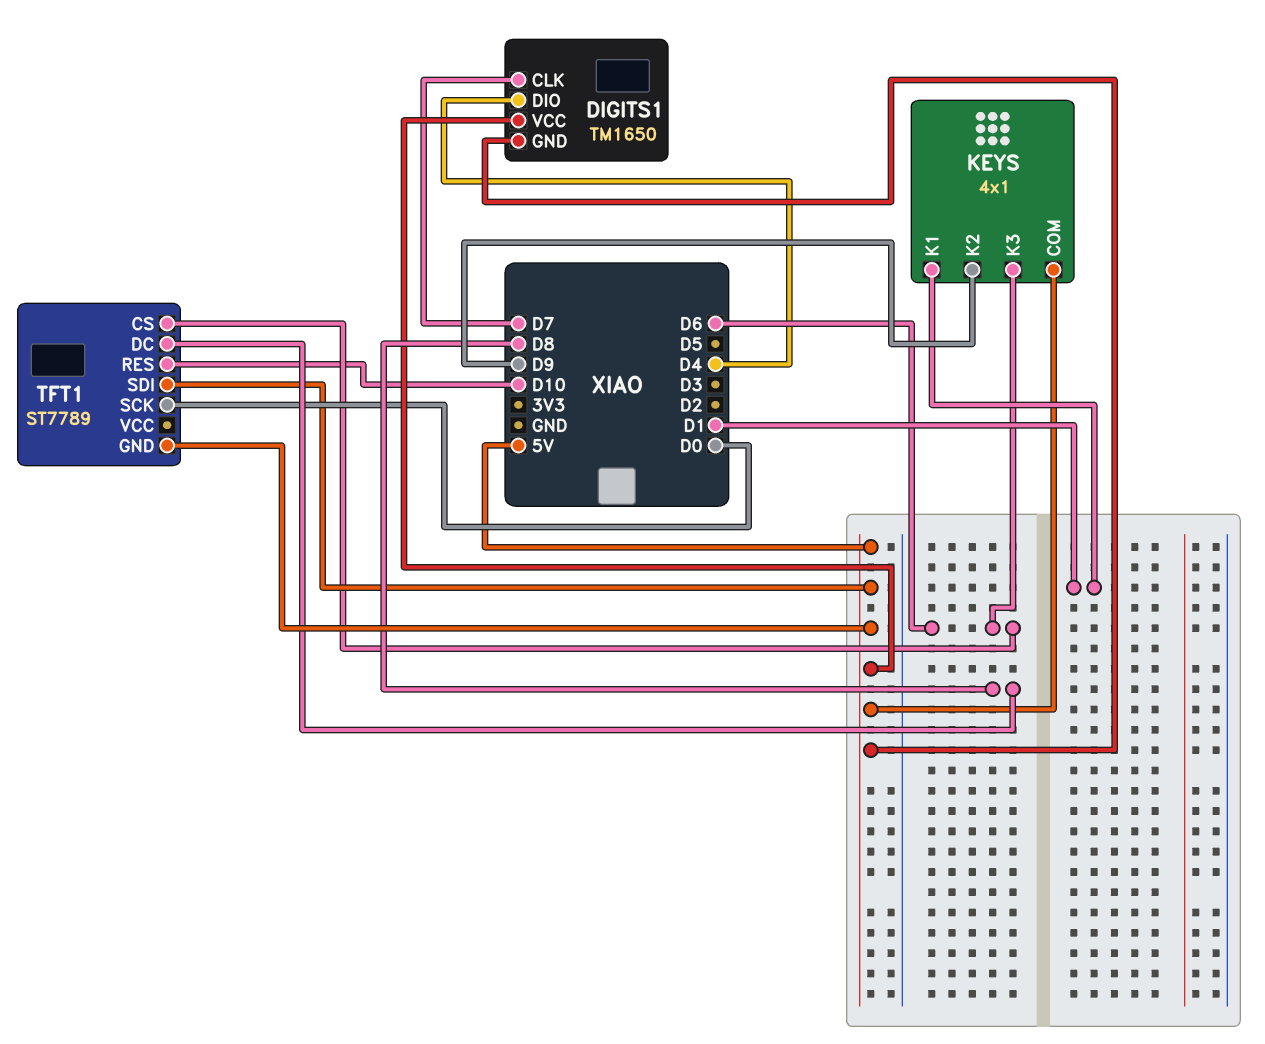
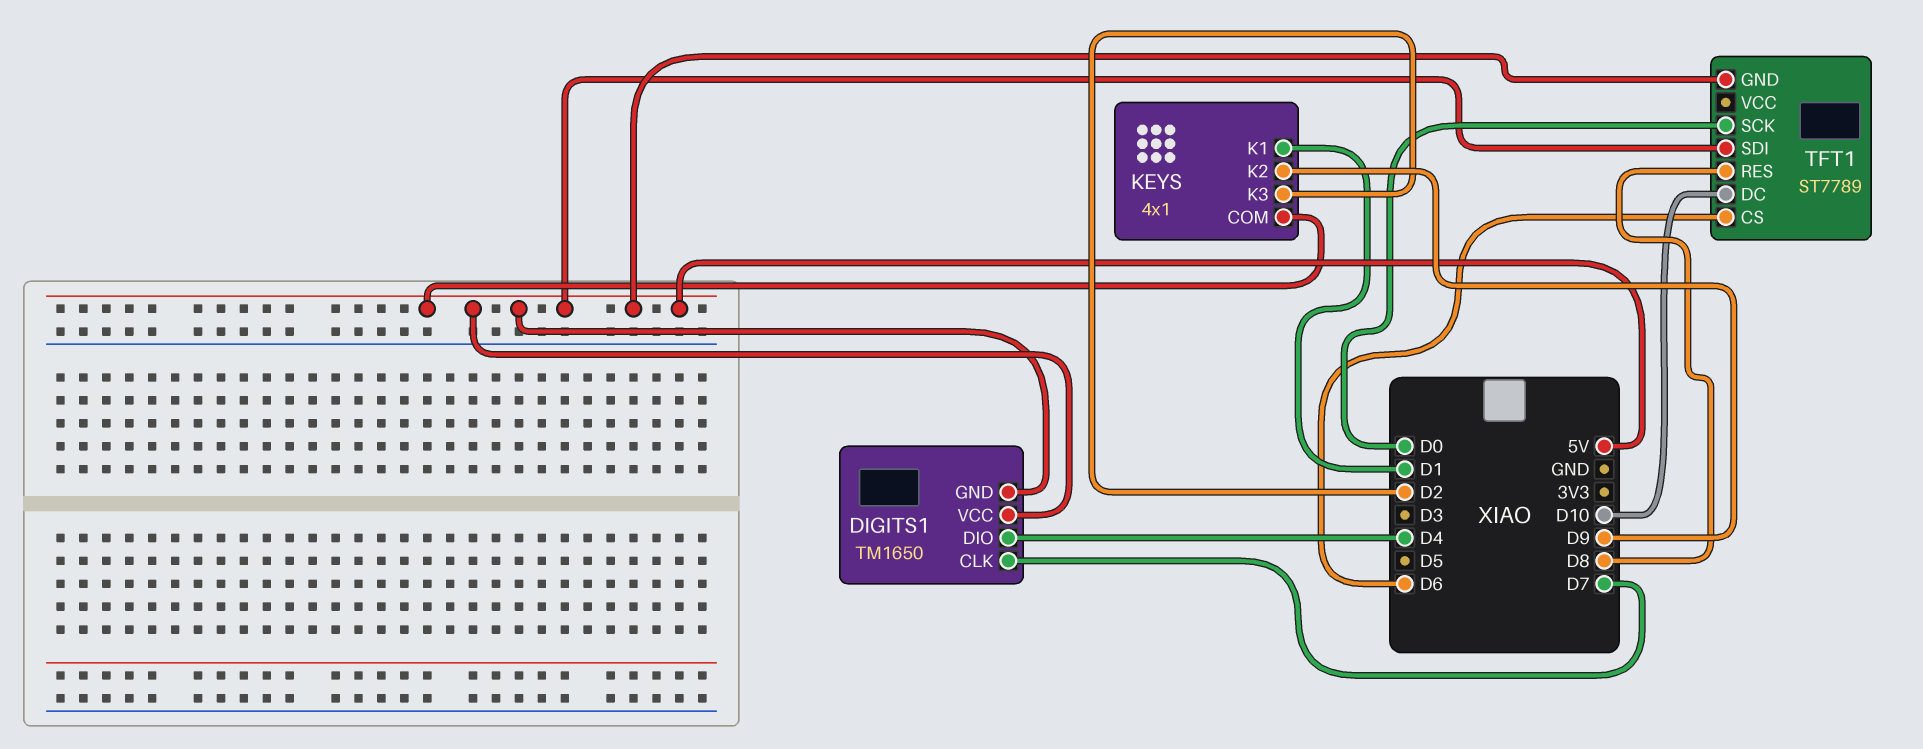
KEYS pin K3: D6 -> D2
TFT1 pin DC: D8 -> D10
TFT1 pin RES: D10 -> D8

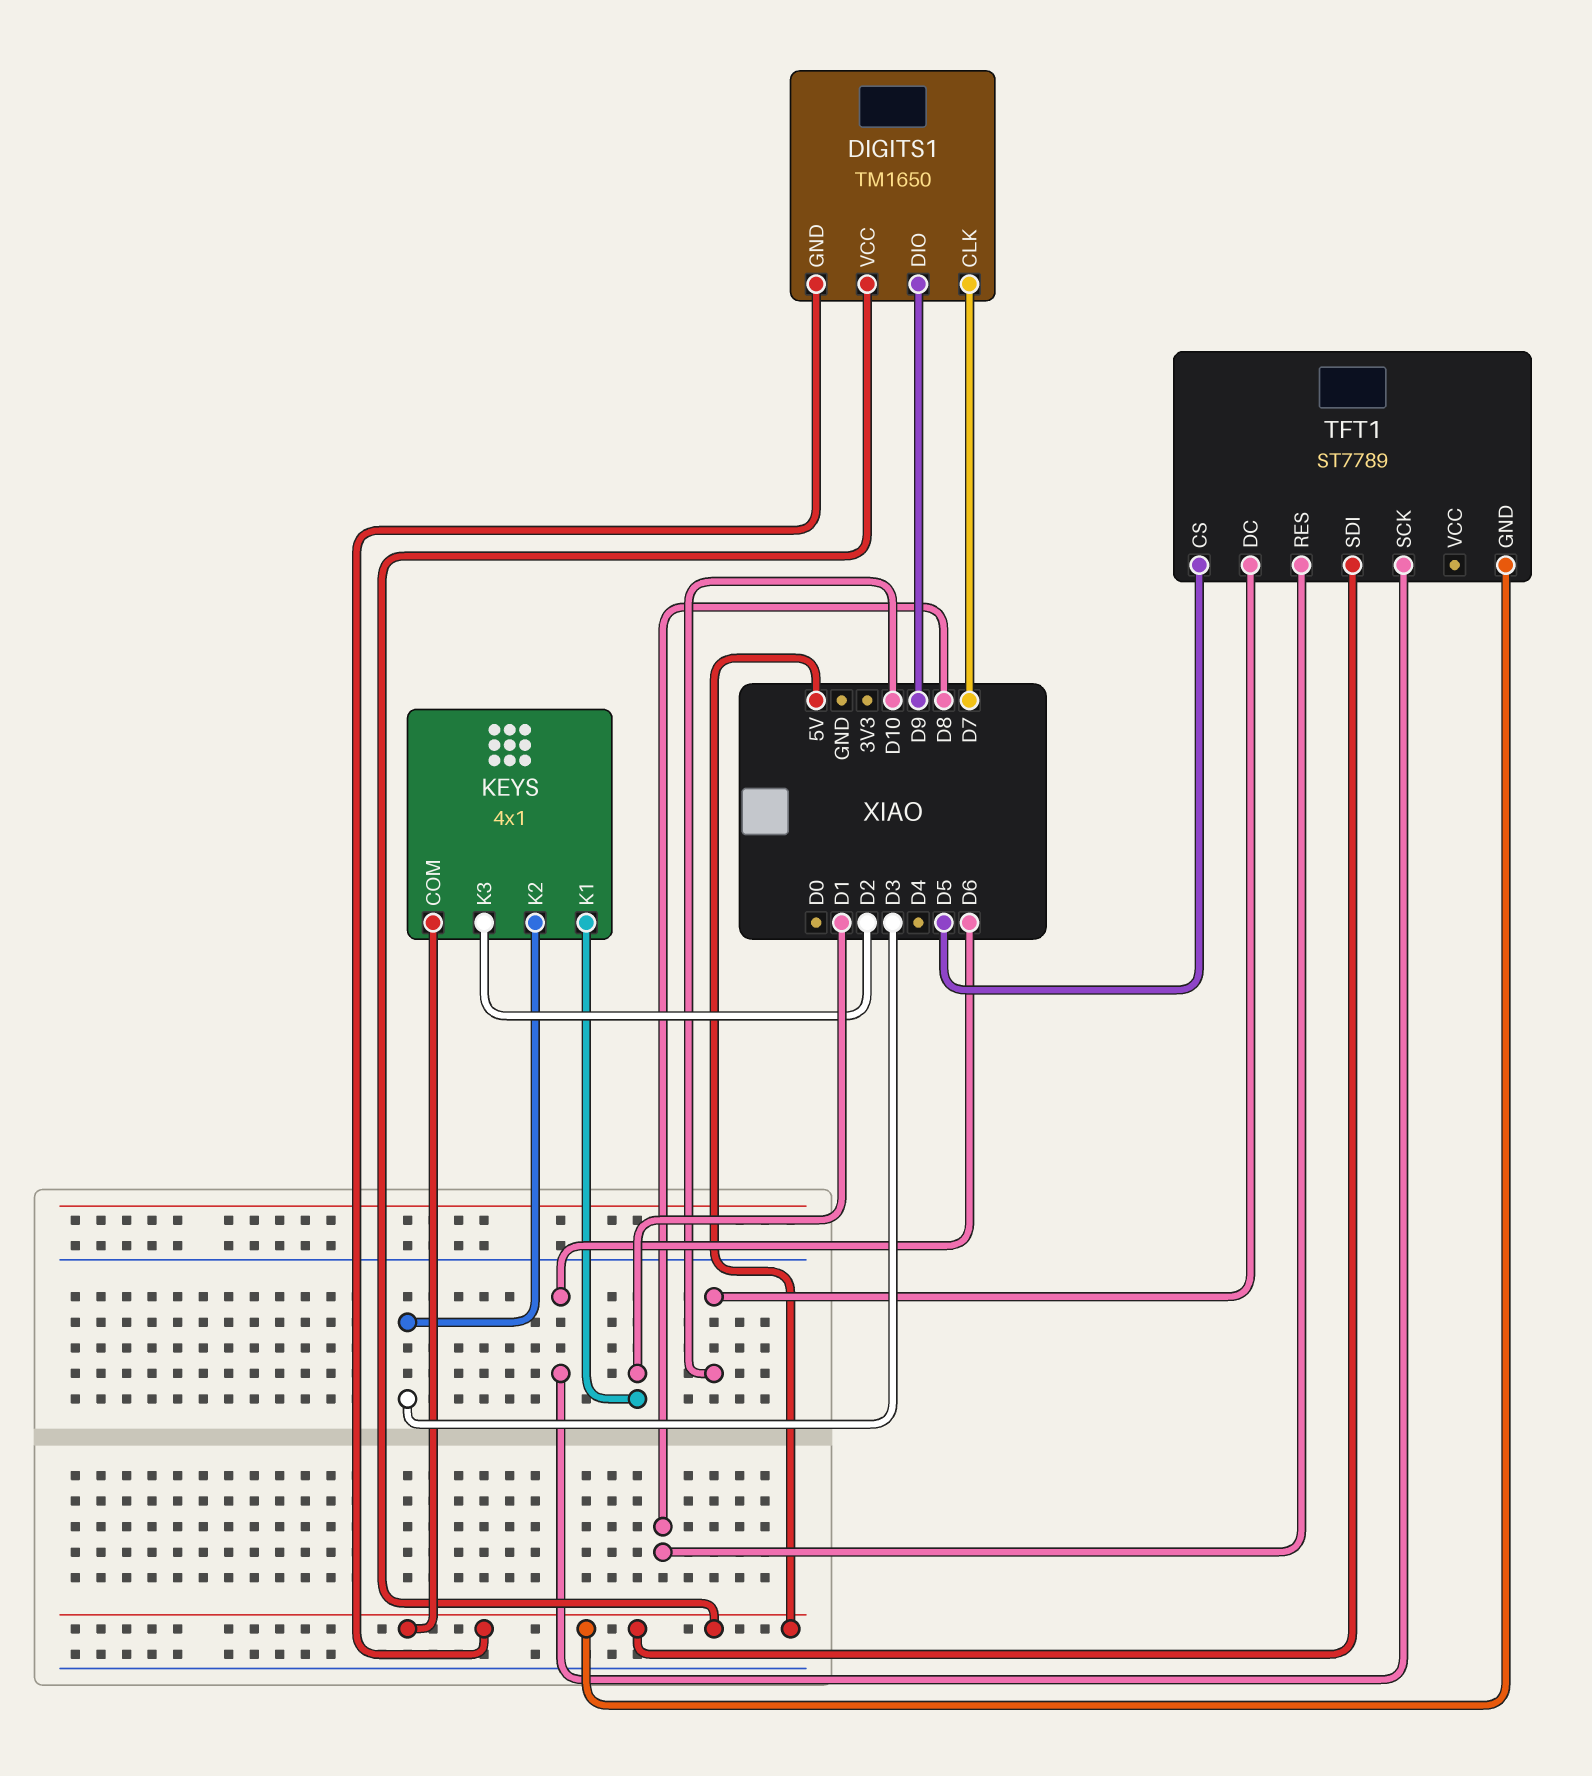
DIGITS1 pin DIO: D4 -> D9
KEYS pin K2: D9 -> D3
TFT1 pin CS: D6 -> D5
TFT1 pin SCK: D0 -> D6

